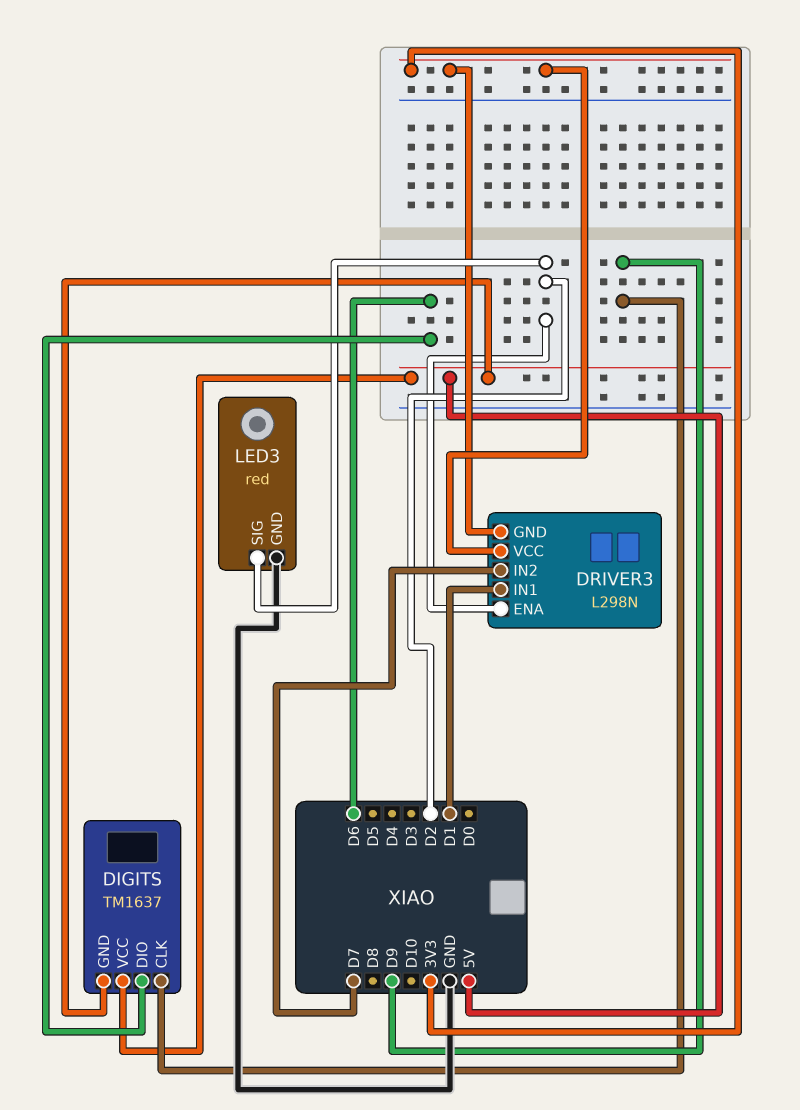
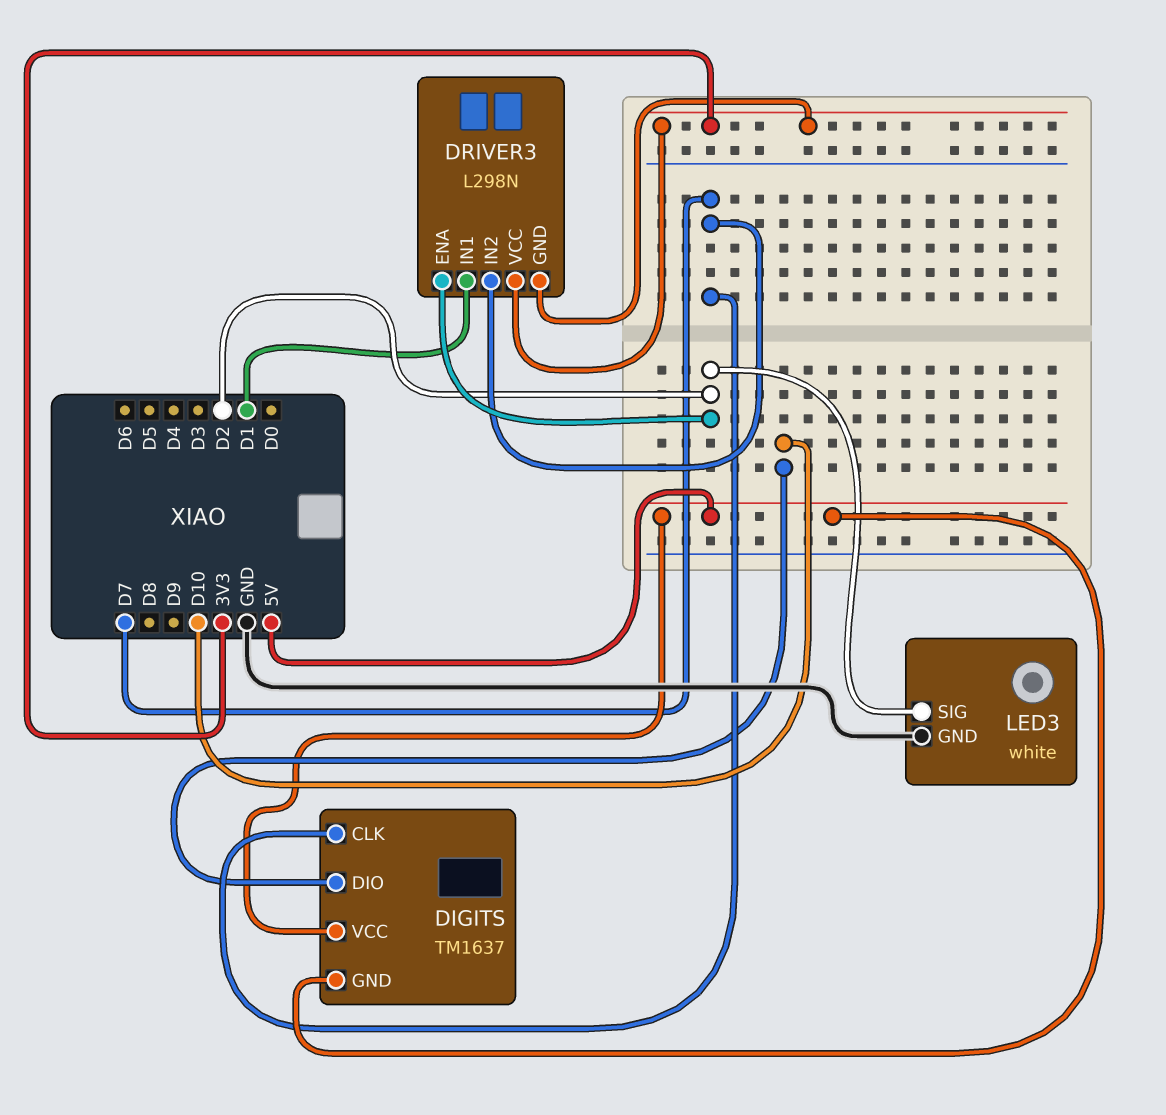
DIGITS pin CLK: D9 -> D7
DIGITS pin DIO: D6 -> D10
LED3: red -> white

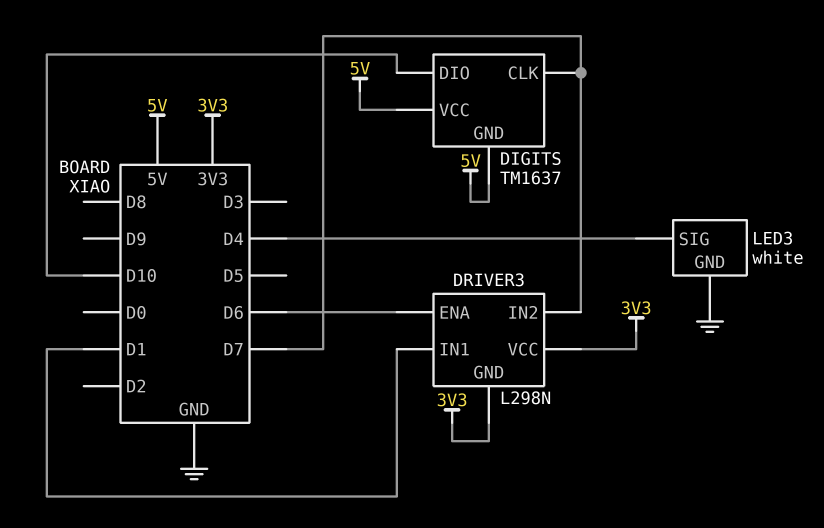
DRIVER3 pin ENA: D2 -> D6
LED3 pin SIG: D2 -> D4

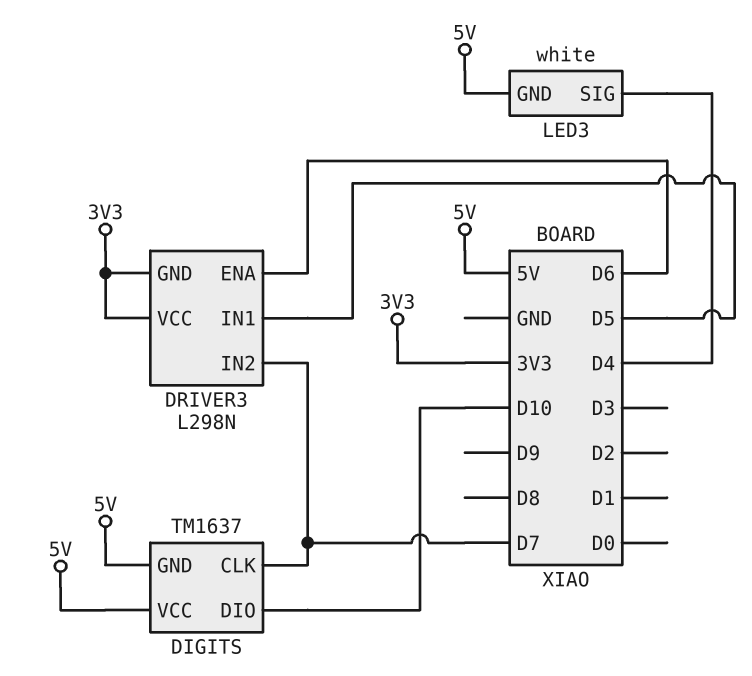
DRIVER3 pin IN1: D1 -> D5
LED3 pin GND: GND -> 5V

